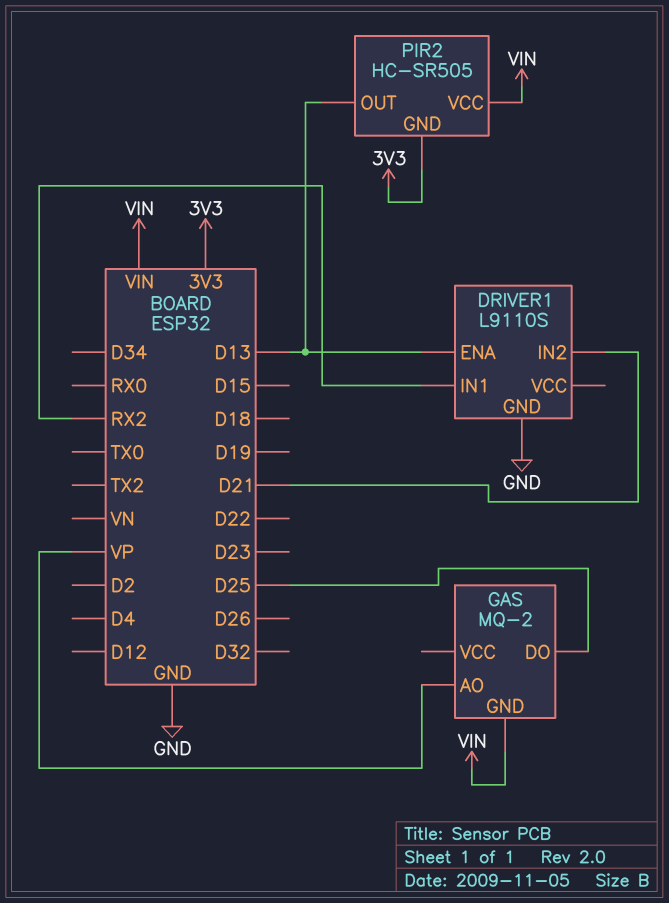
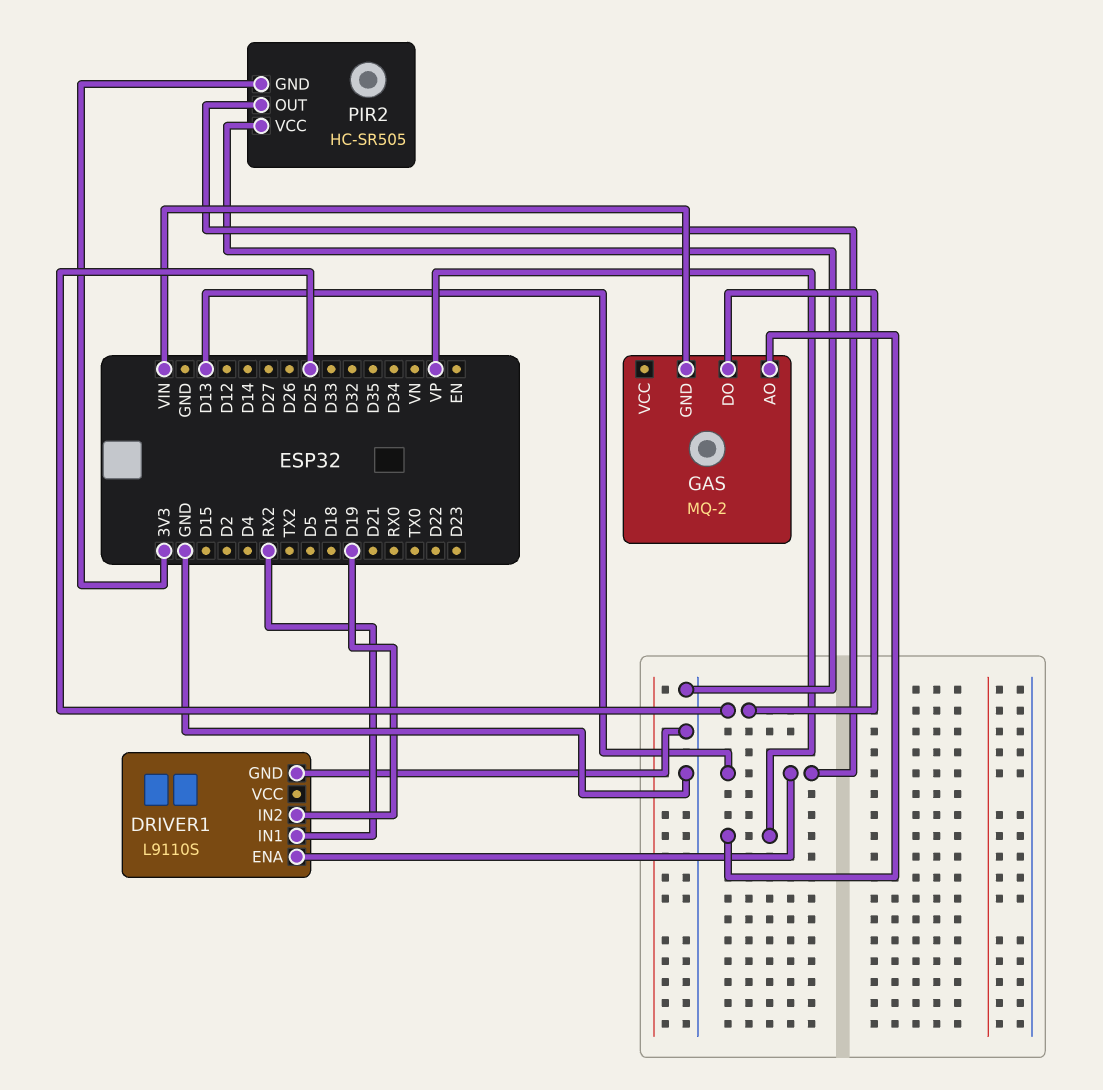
DRIVER1 pin IN2: D21 -> D19
PIR2 pin VCC: VIN -> GND

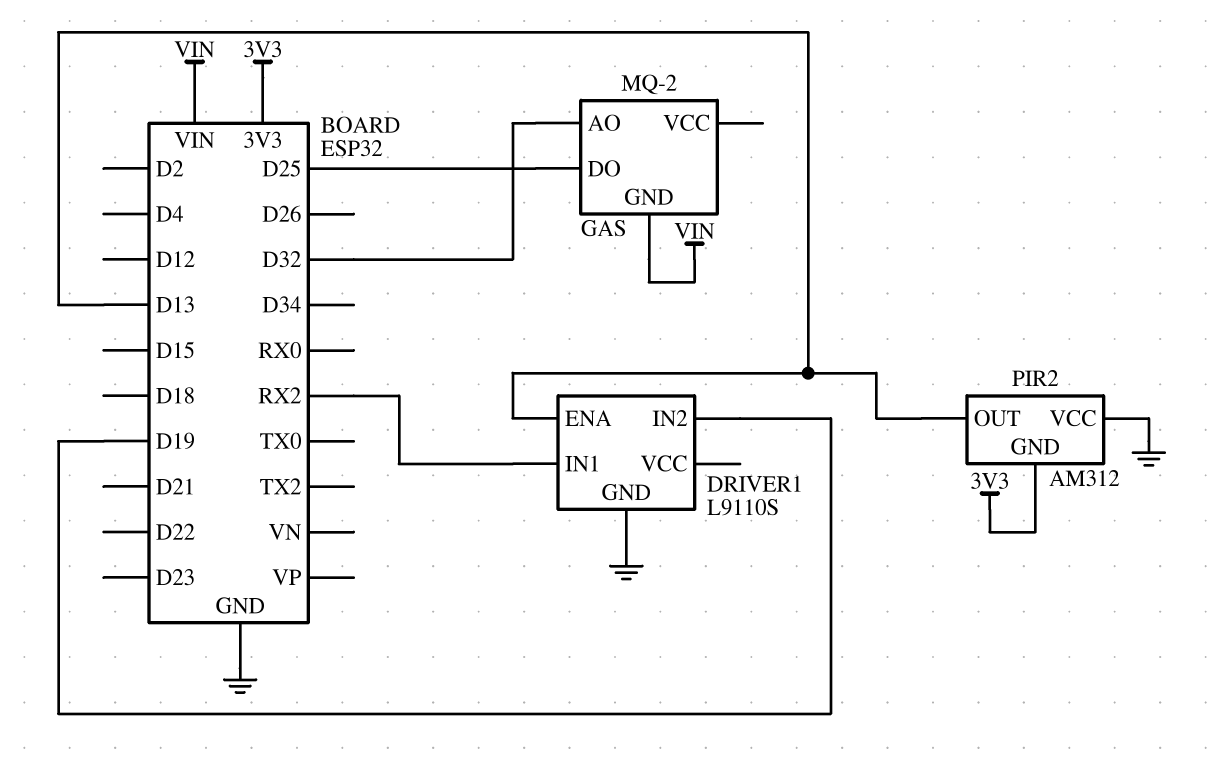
GAS pin AO: VP -> D32
PIR2: HC-SR505 -> AM312

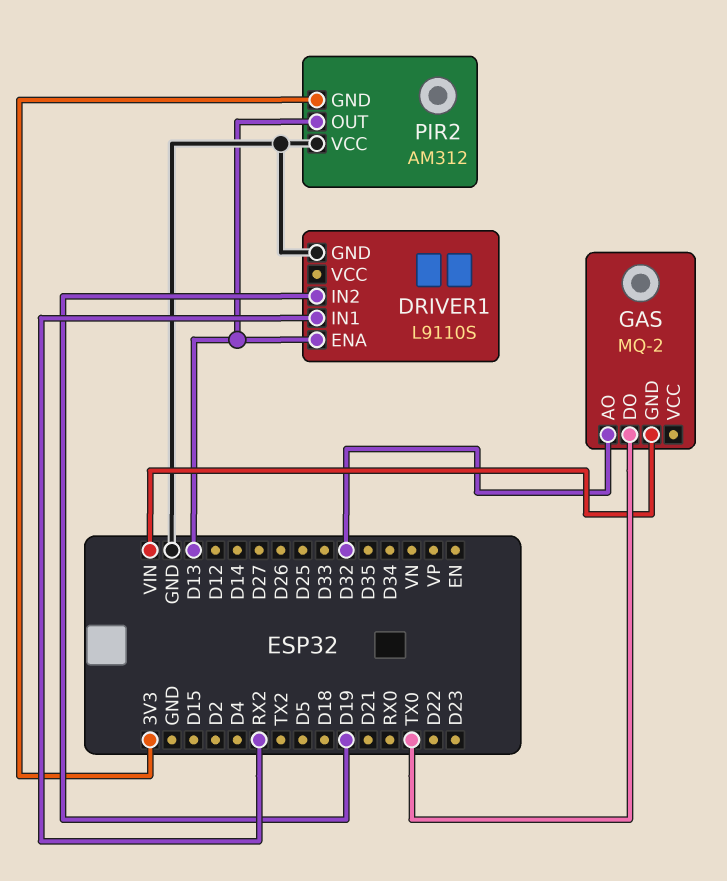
GAS pin DO: D25 -> TX0

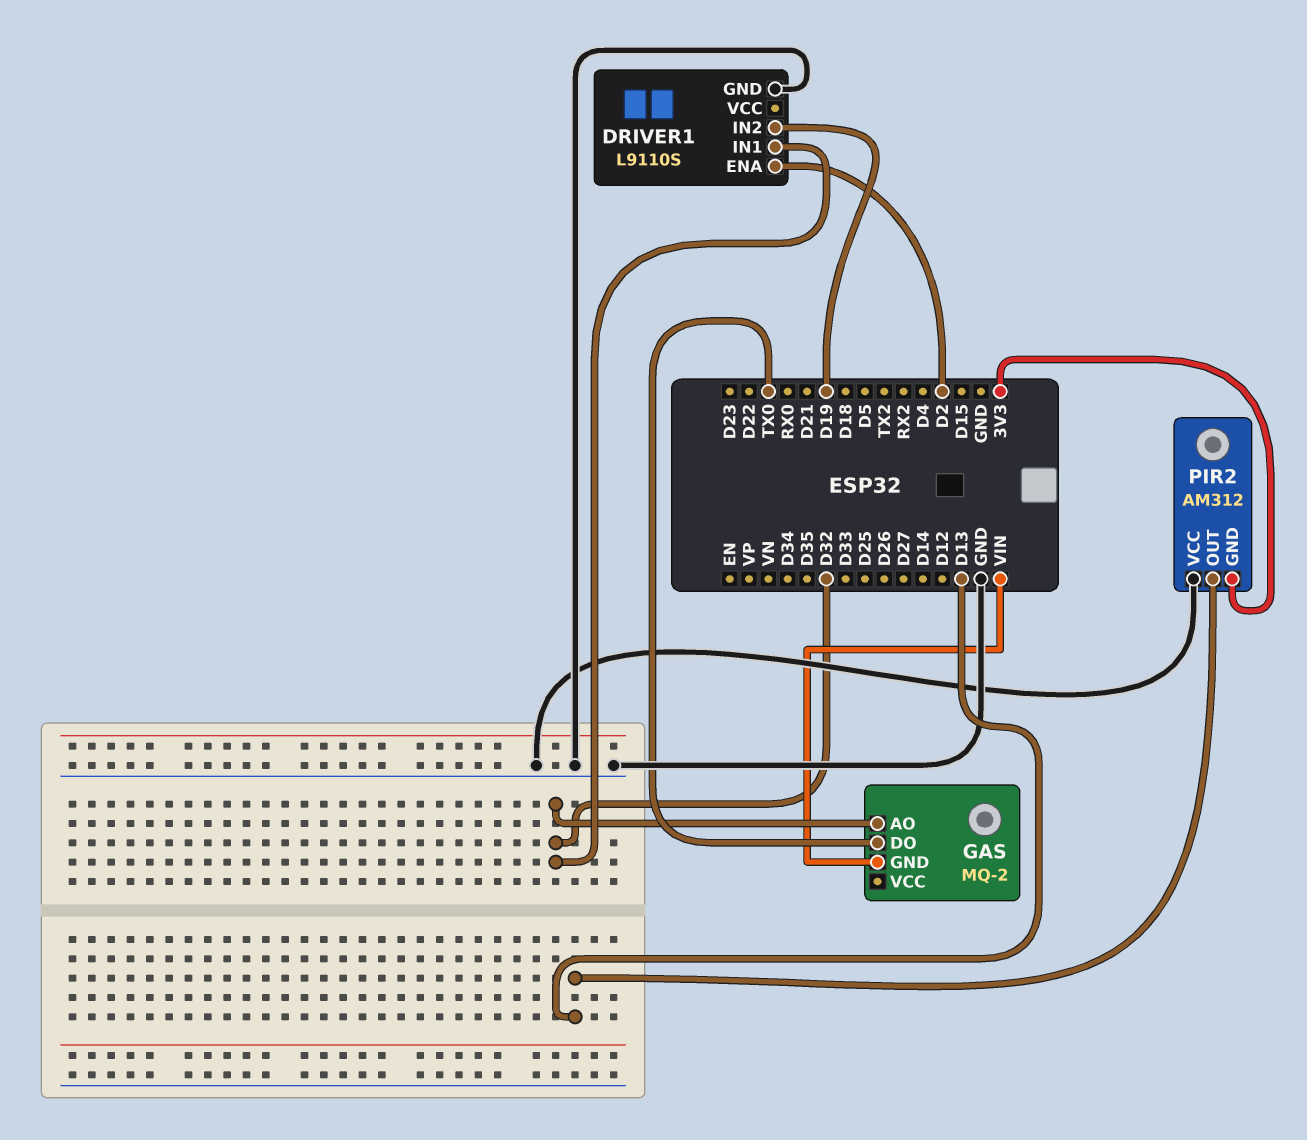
DRIVER1 pin ENA: D13 -> D2
DRIVER1 pin IN1: RX2 -> D32

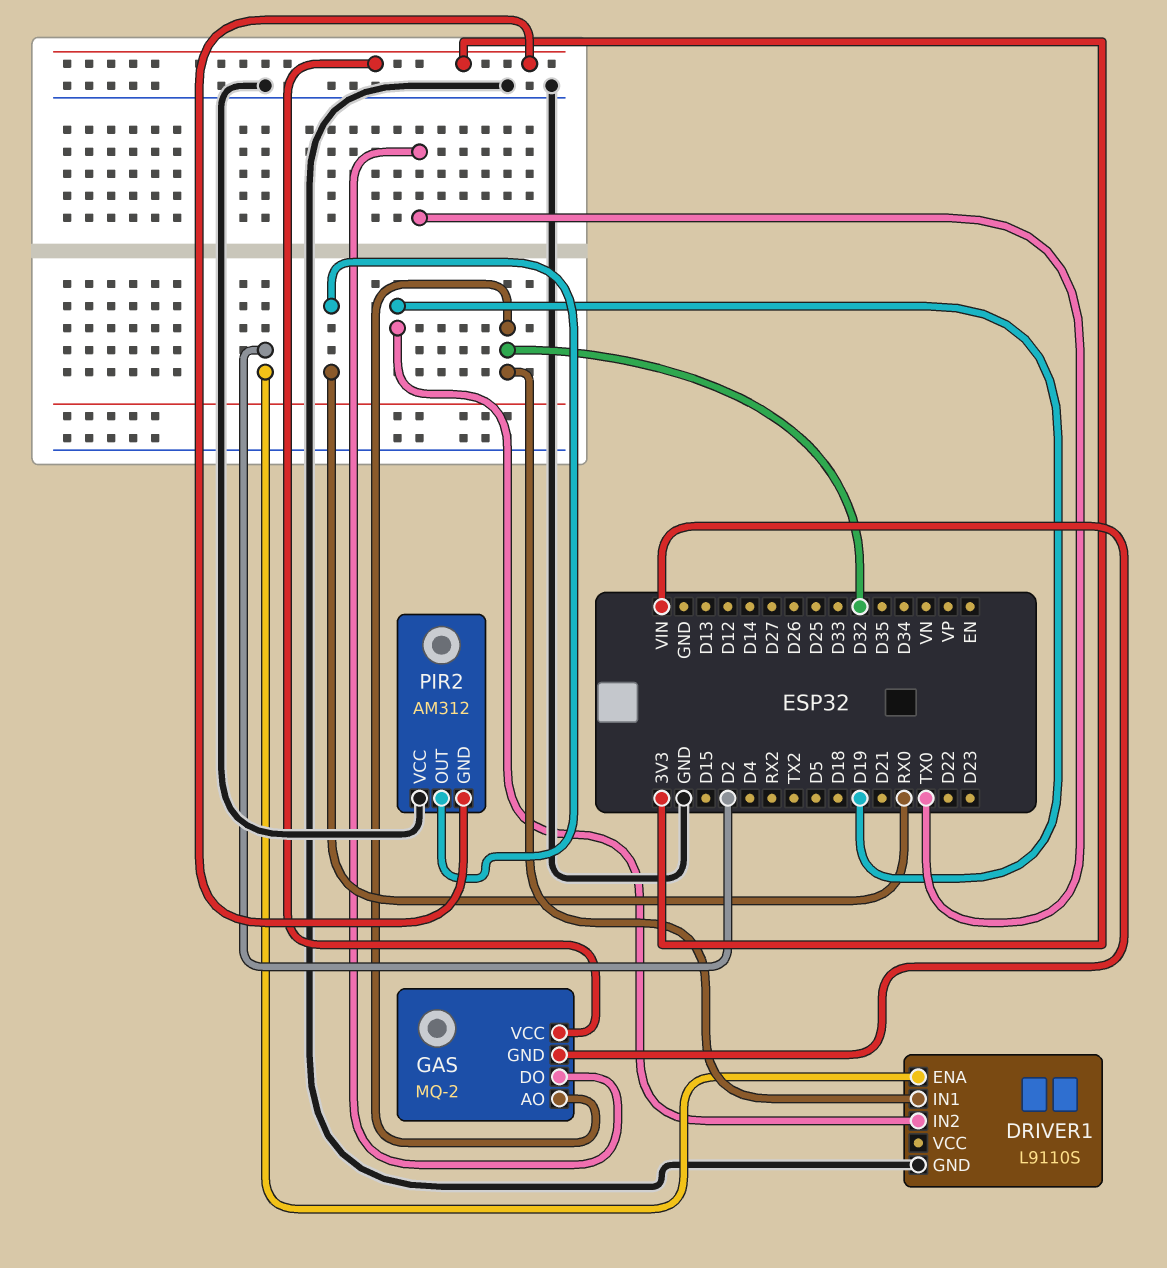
GAS pin VCC: none -> 3V3
PIR2 pin OUT: D13 -> RX0

